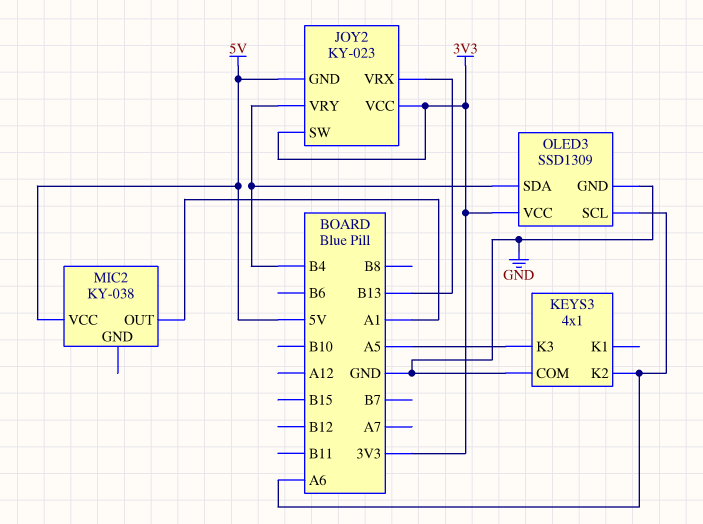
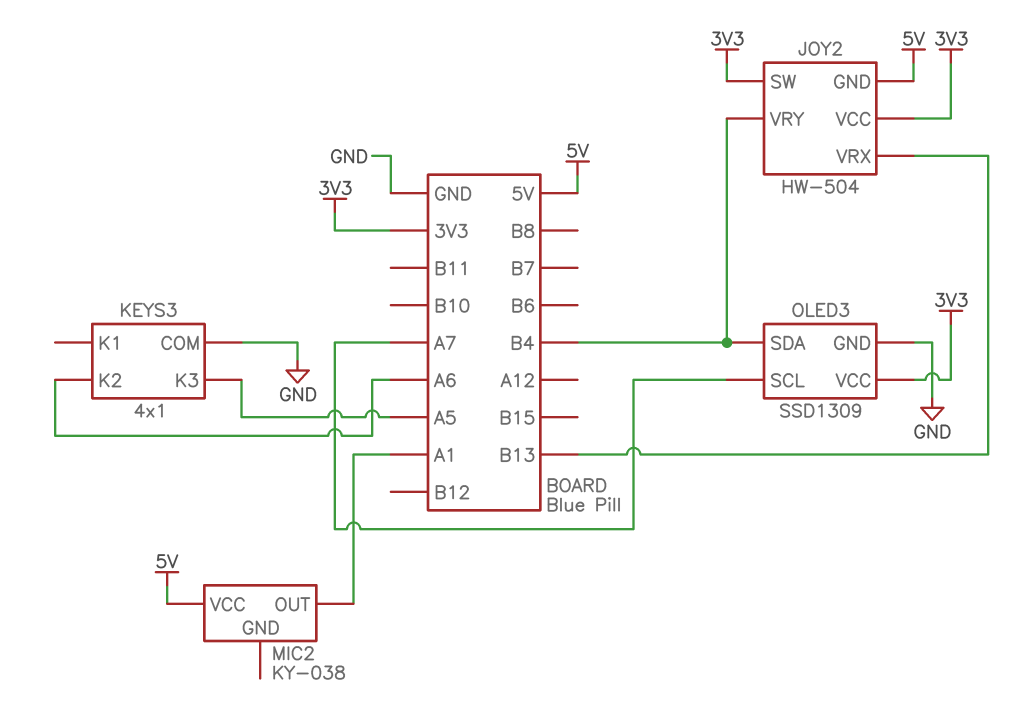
JOY2: KY-023 -> HW-504
OLED3 pin SCL: A6 -> A7

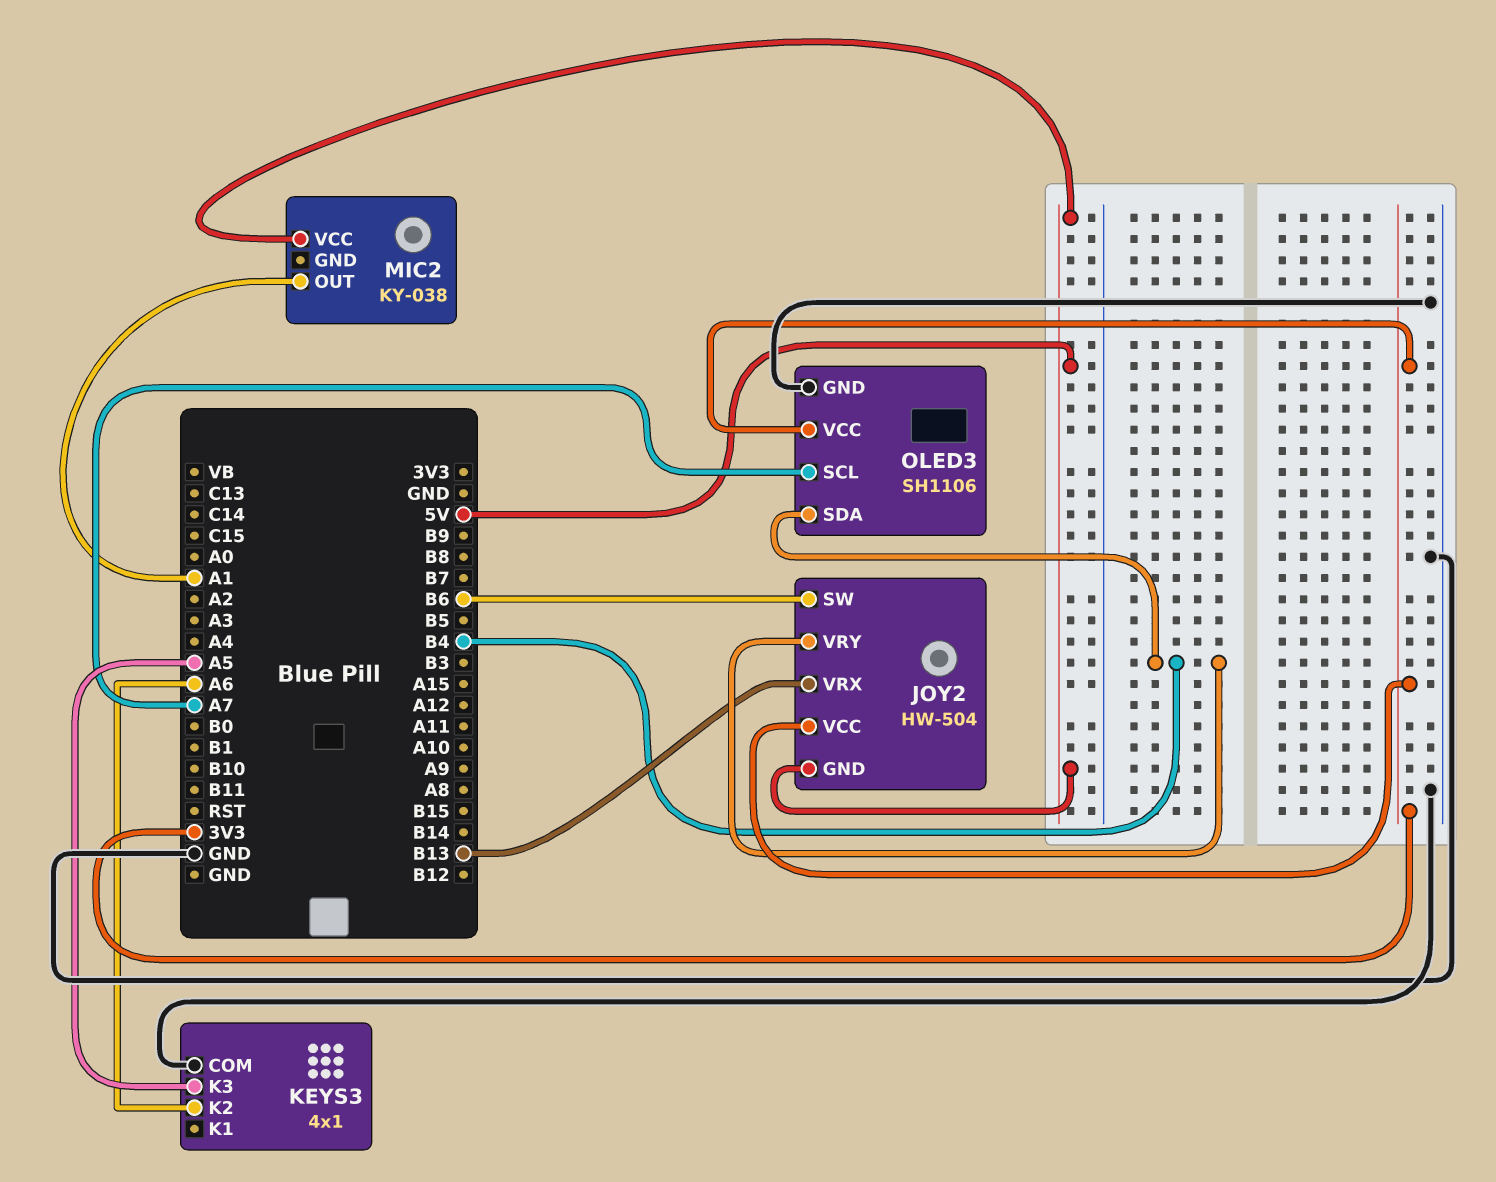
JOY2 pin SW: 3V3 -> B6
OLED3: SSD1309 -> SH1106

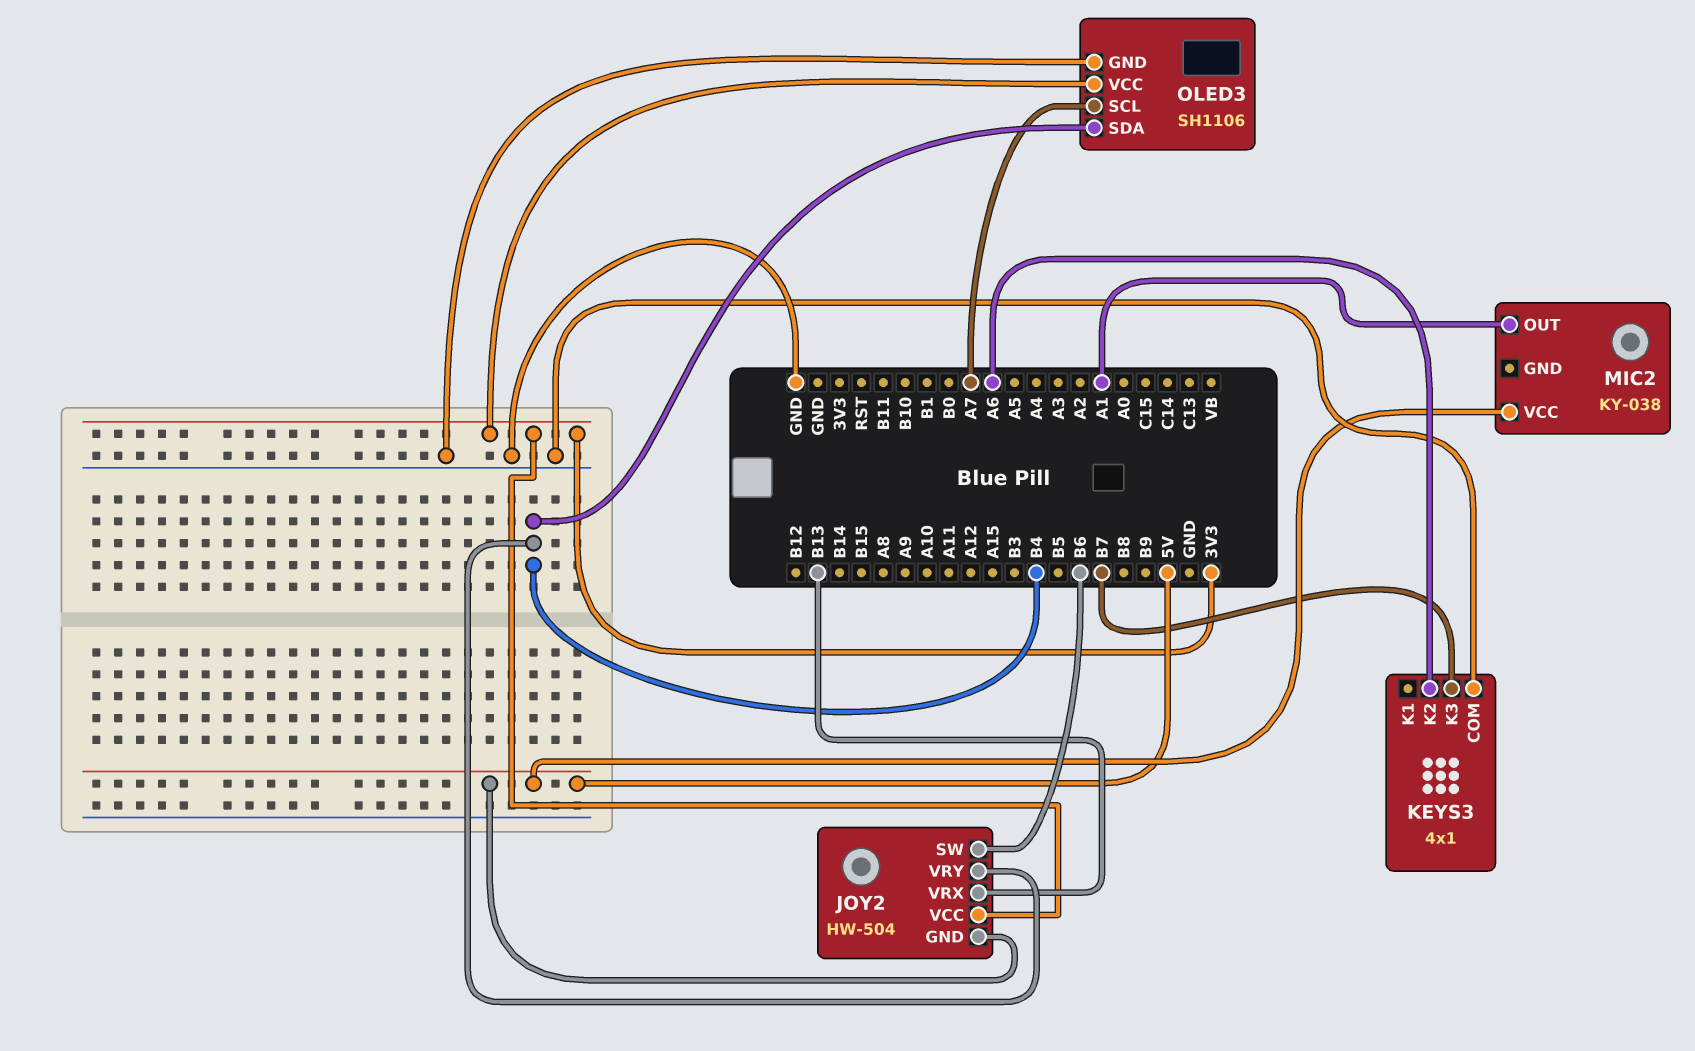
KEYS3 pin K3: A5 -> B7

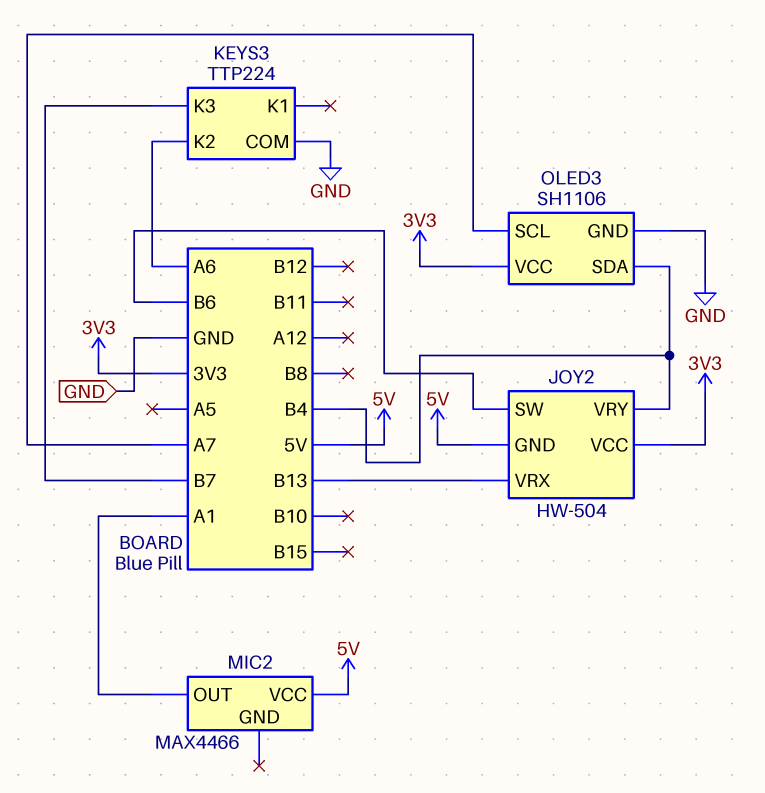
KEYS3: 4x1 -> TTP224
MIC2: KY-038 -> MAX4466

